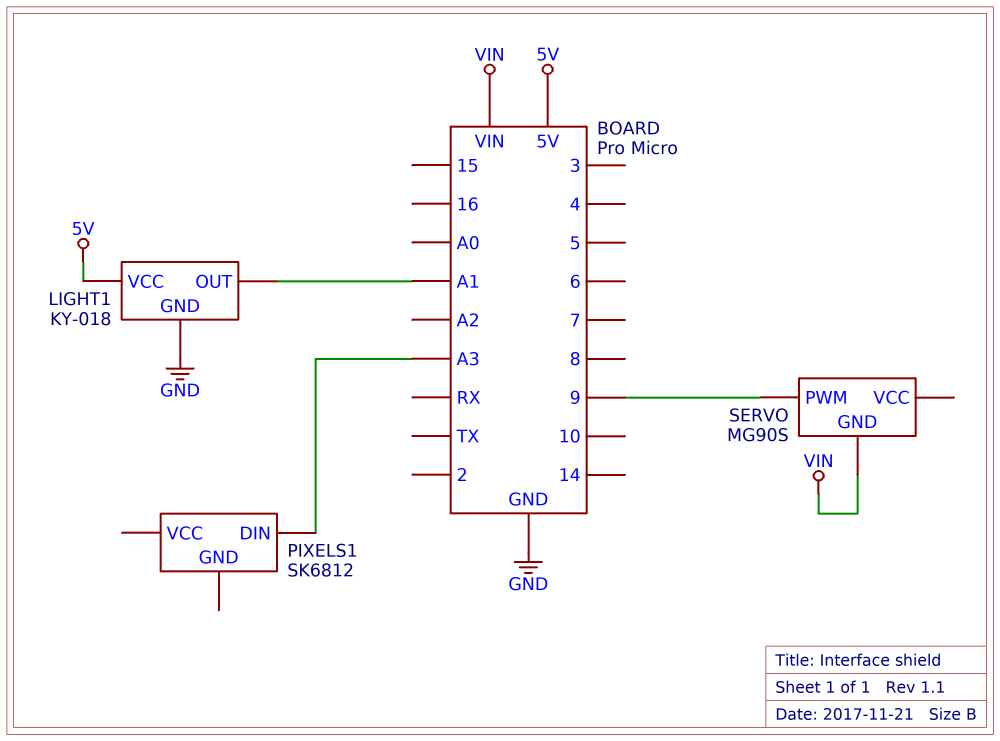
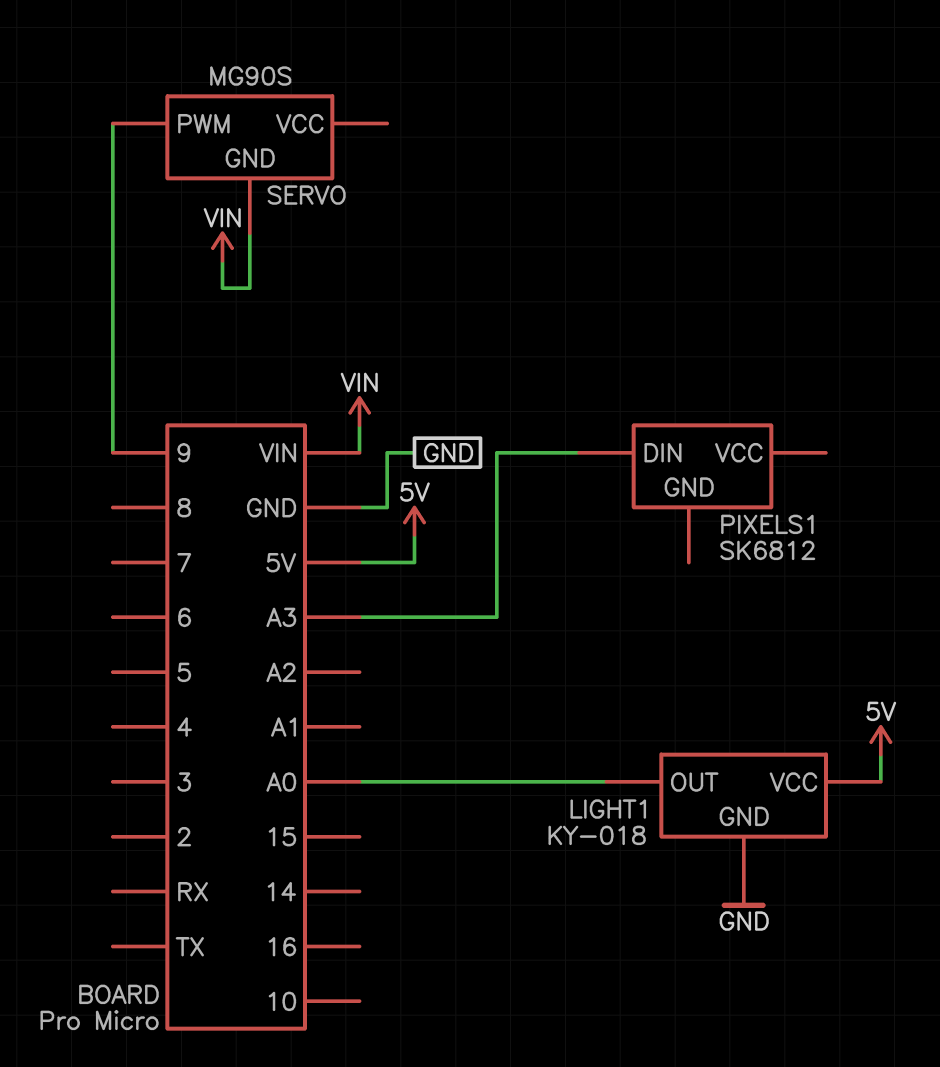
LIGHT1 pin OUT: A1 -> A0

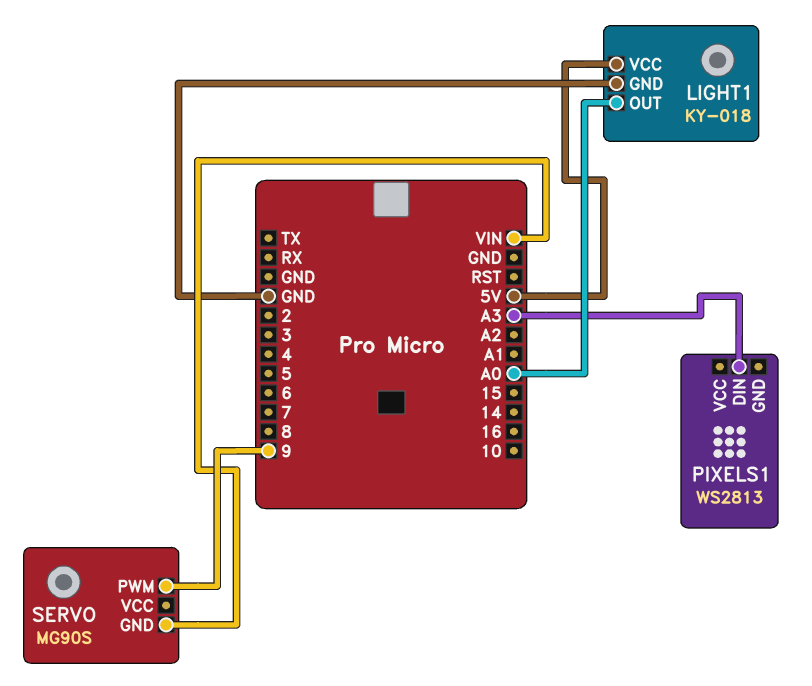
PIXELS1: SK6812 -> WS2813

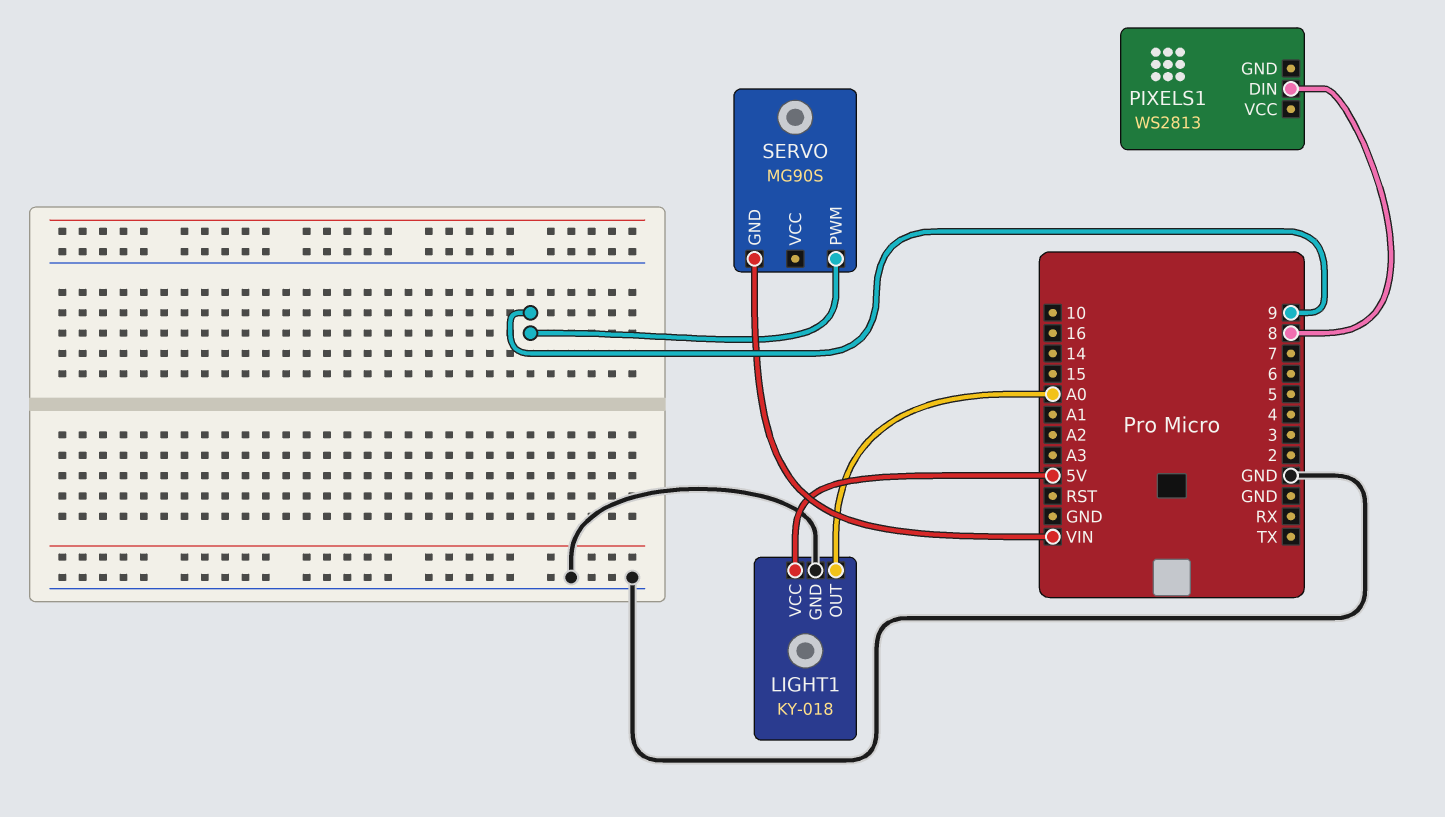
PIXELS1 pin DIN: A3 -> 8

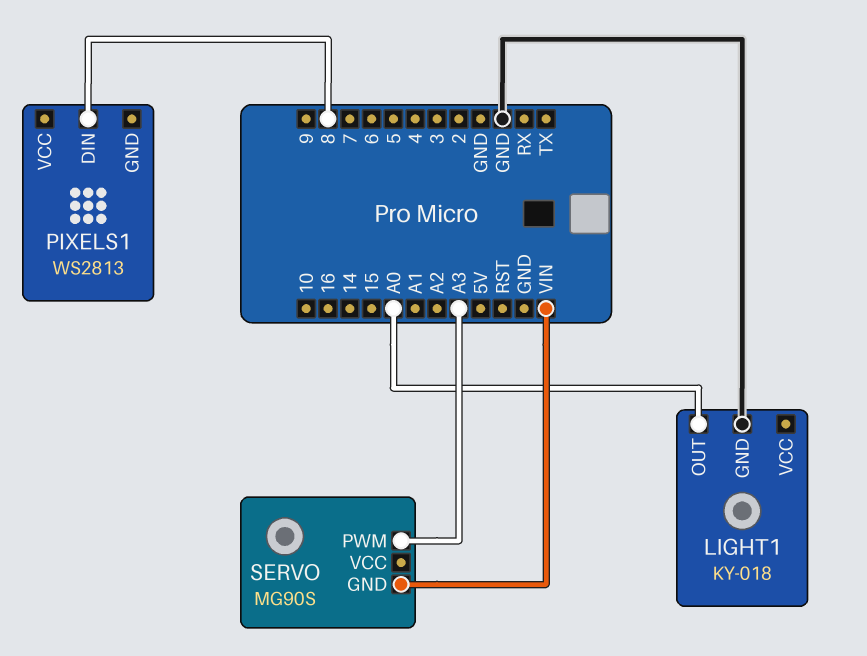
LIGHT1 pin VCC: 5V -> none
SERVO pin PWM: 9 -> A3

